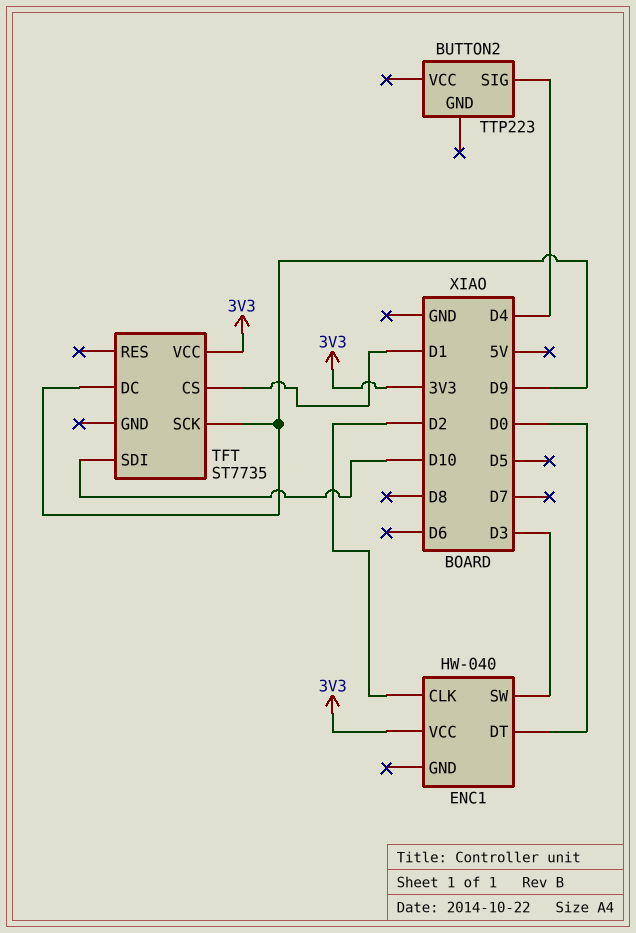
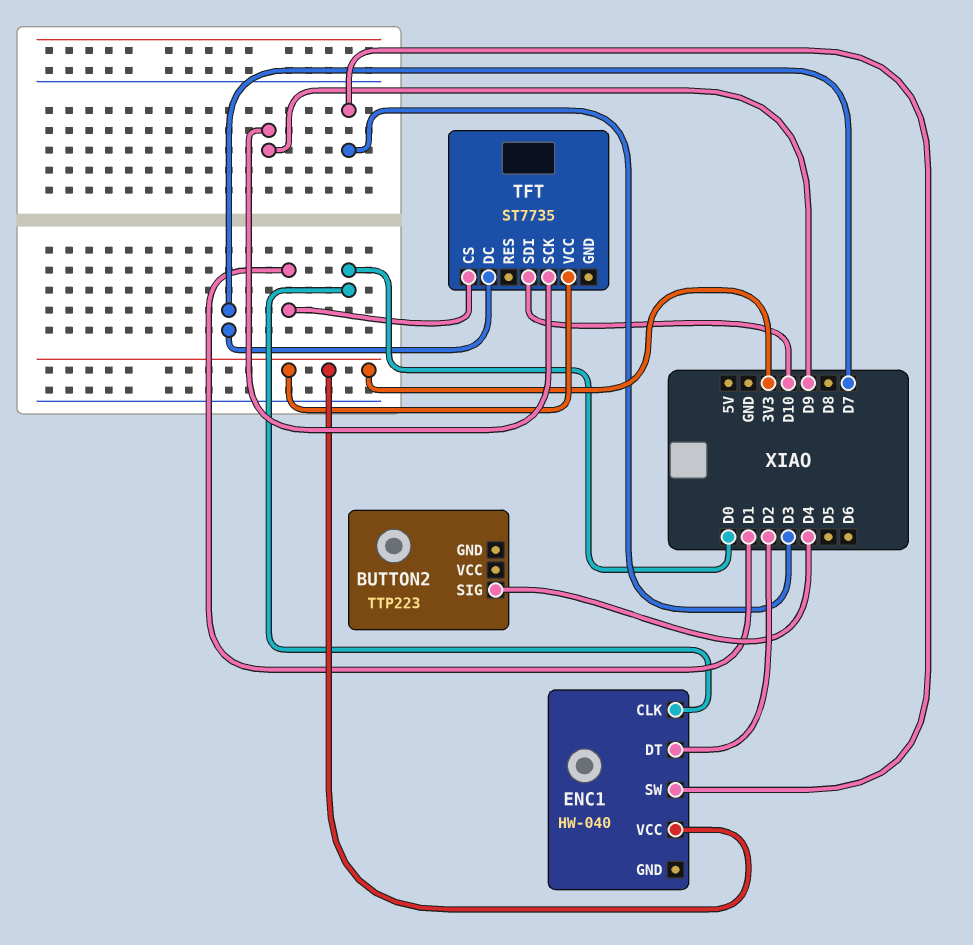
ENC1 pin CLK: D2 -> D0
ENC1 pin DT: D0 -> D2
TFT pin DC: D9 -> D7

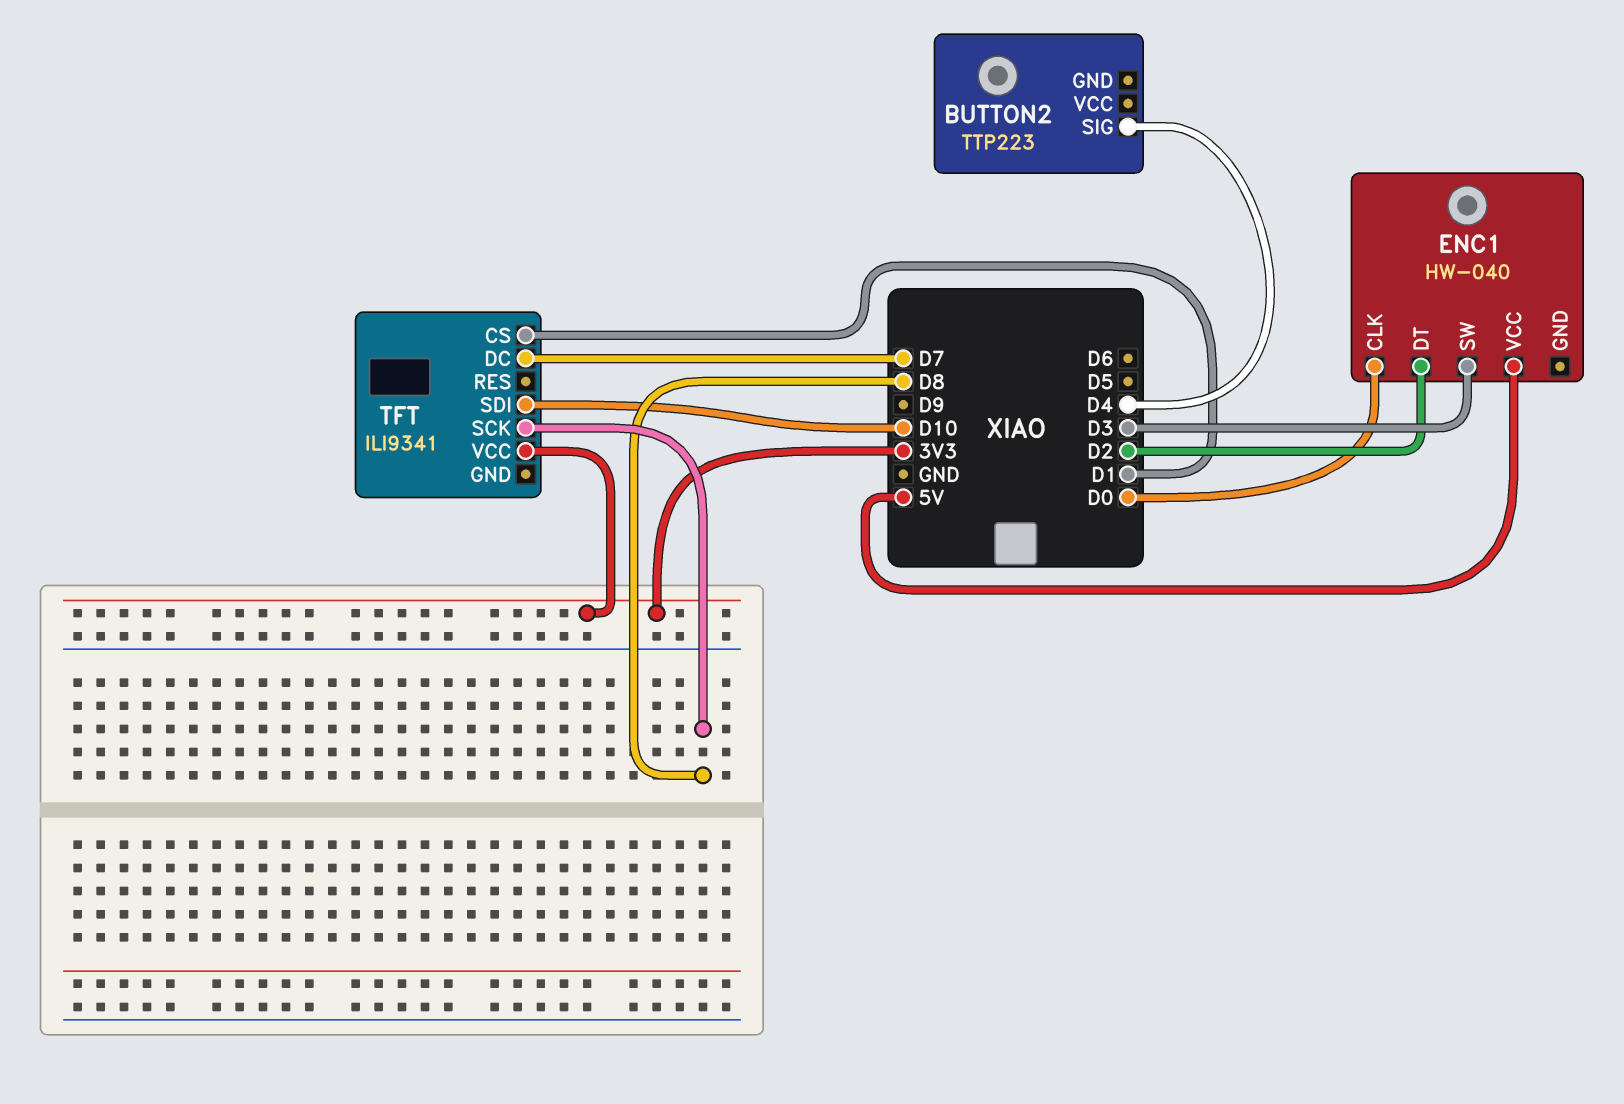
ENC1 pin VCC: 3V3 -> 5V
TFT: ST7735 -> ILI9341
TFT pin SCK: D9 -> D8

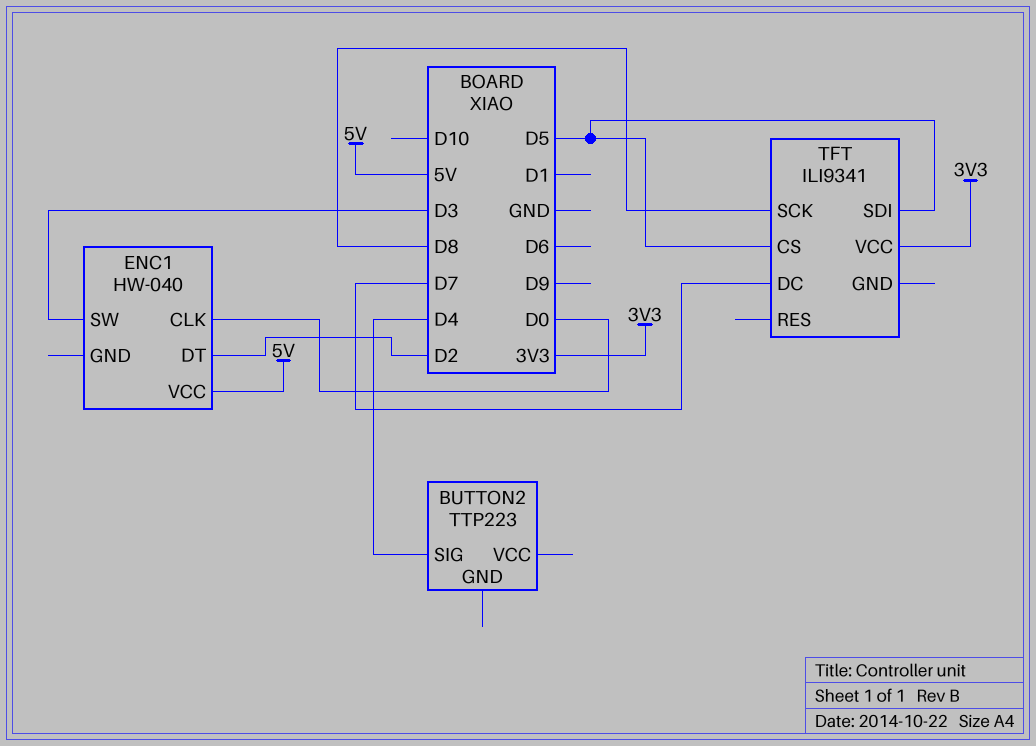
TFT pin CS: D1 -> D5
TFT pin SDI: D10 -> D5

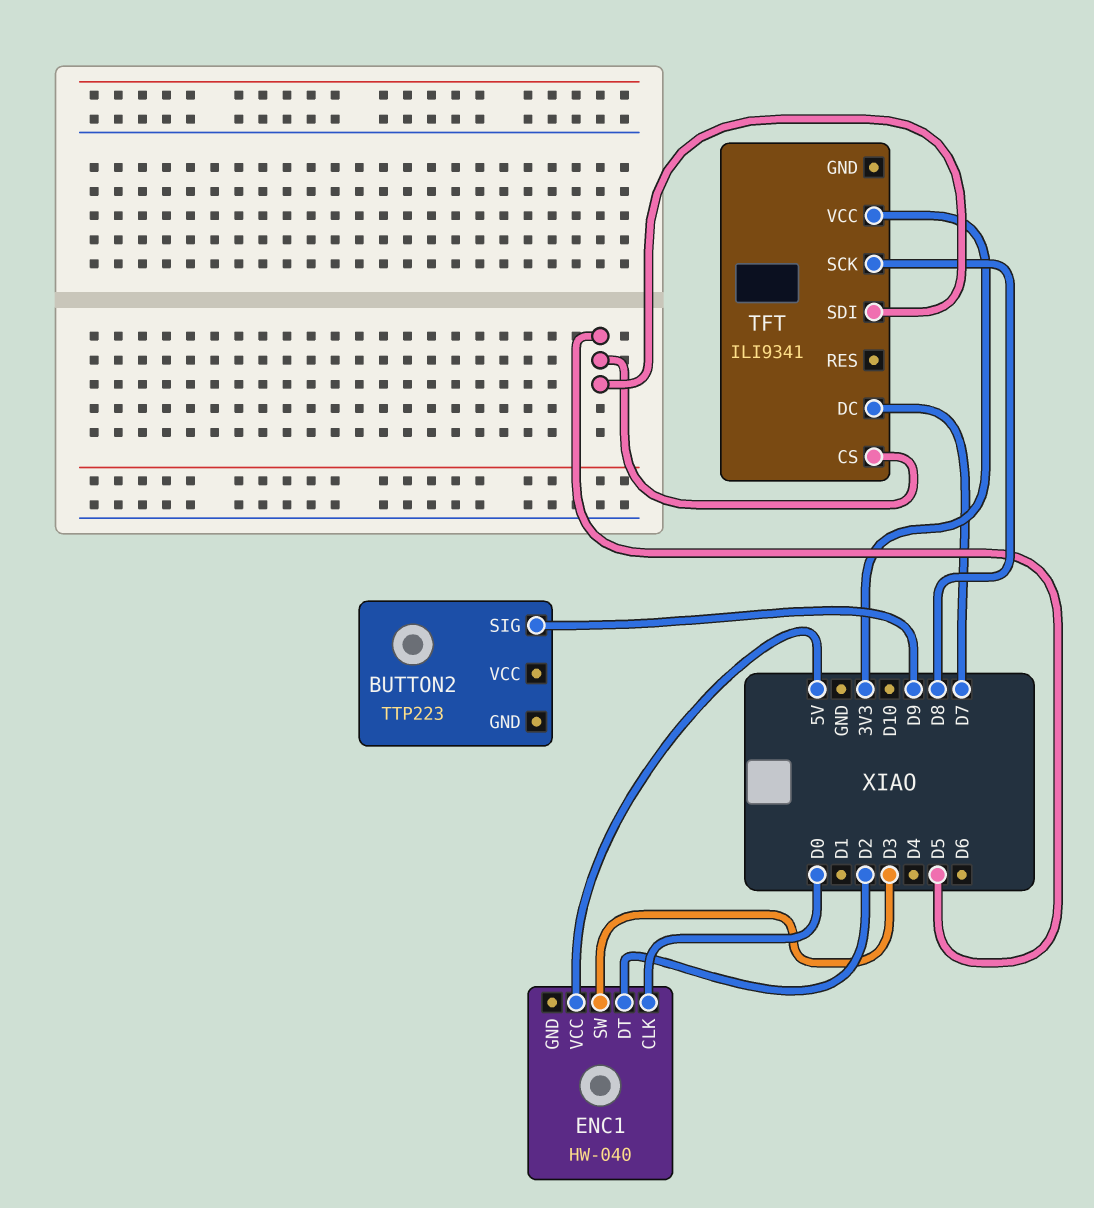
BUTTON2 pin SIG: D4 -> D9

